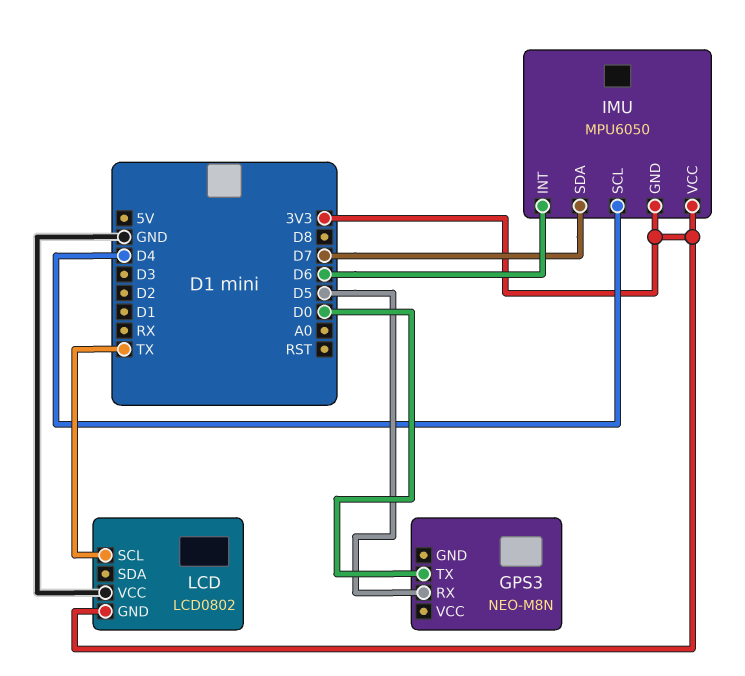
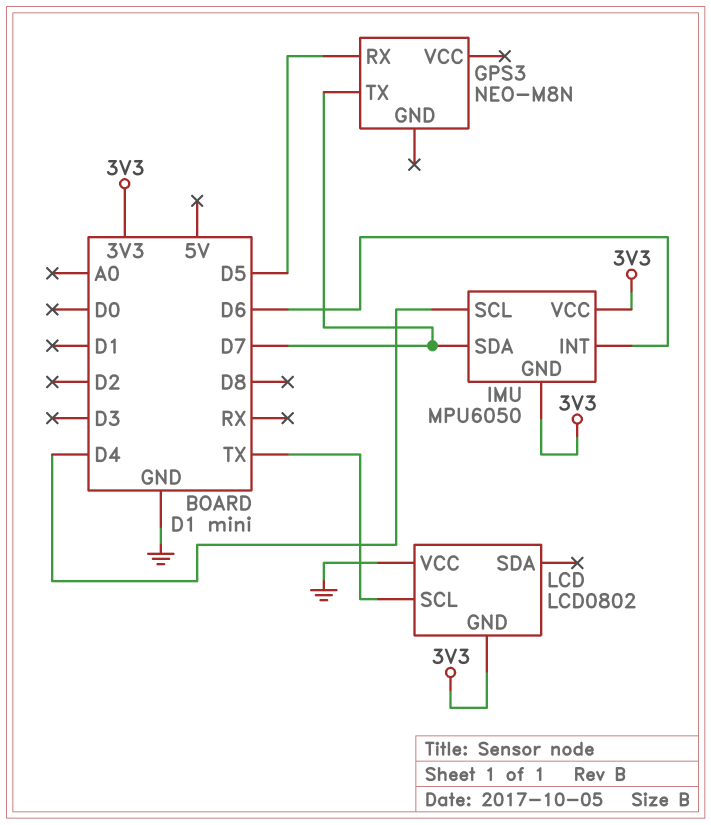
GPS3 pin TX: D0 -> D7

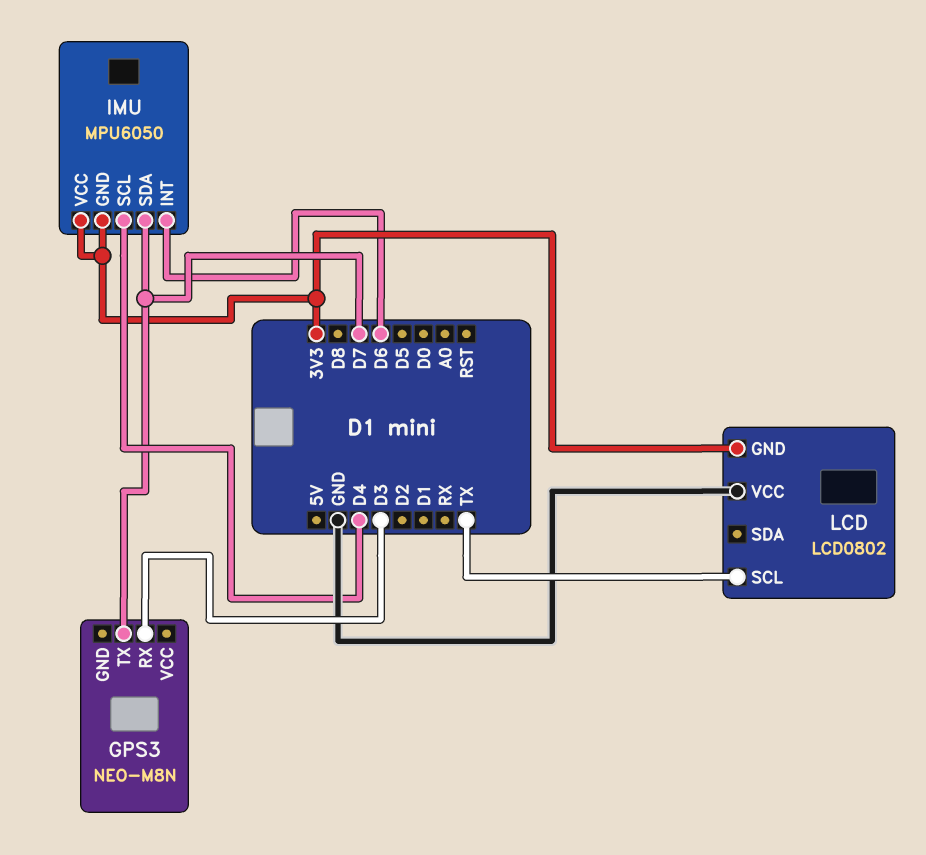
GPS3 pin RX: D5 -> D3

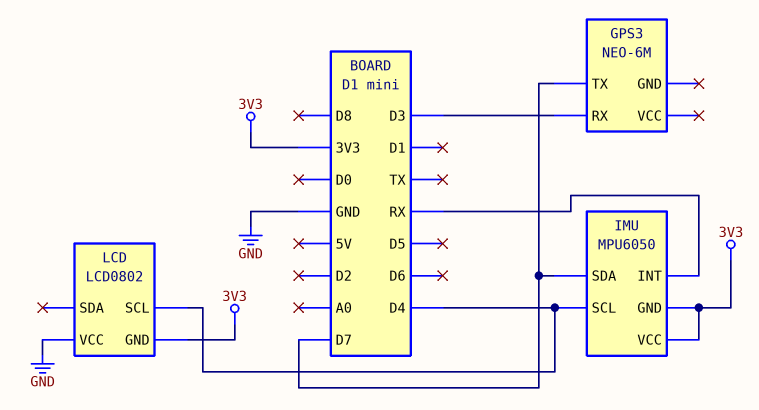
GPS3: NEO-M8N -> NEO-6M
IMU pin INT: D6 -> RX
LCD pin SCL: TX -> D4

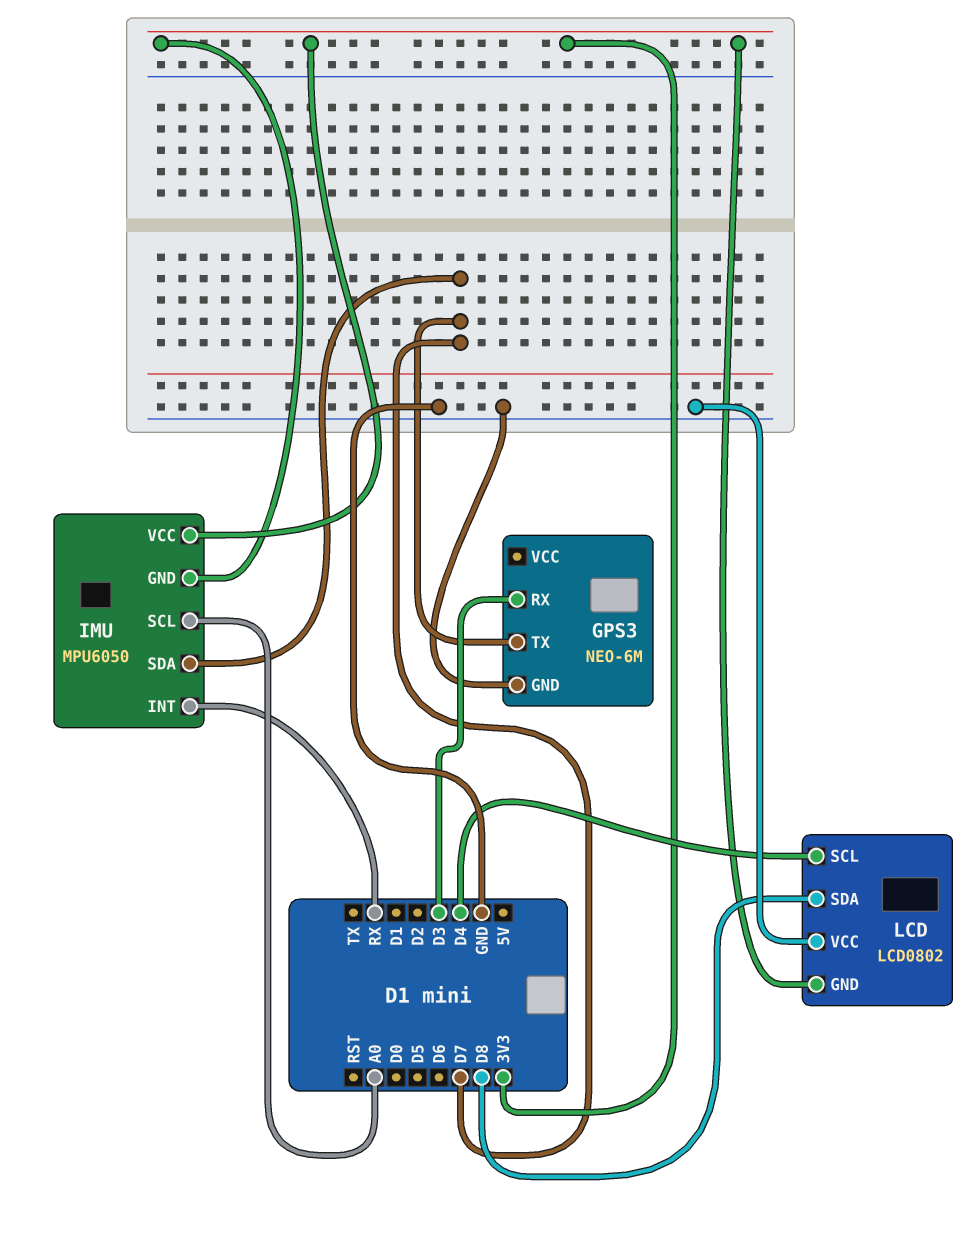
GPS3 pin GND: none -> GND
IMU pin SCL: D4 -> A0
LCD pin SDA: none -> D8

